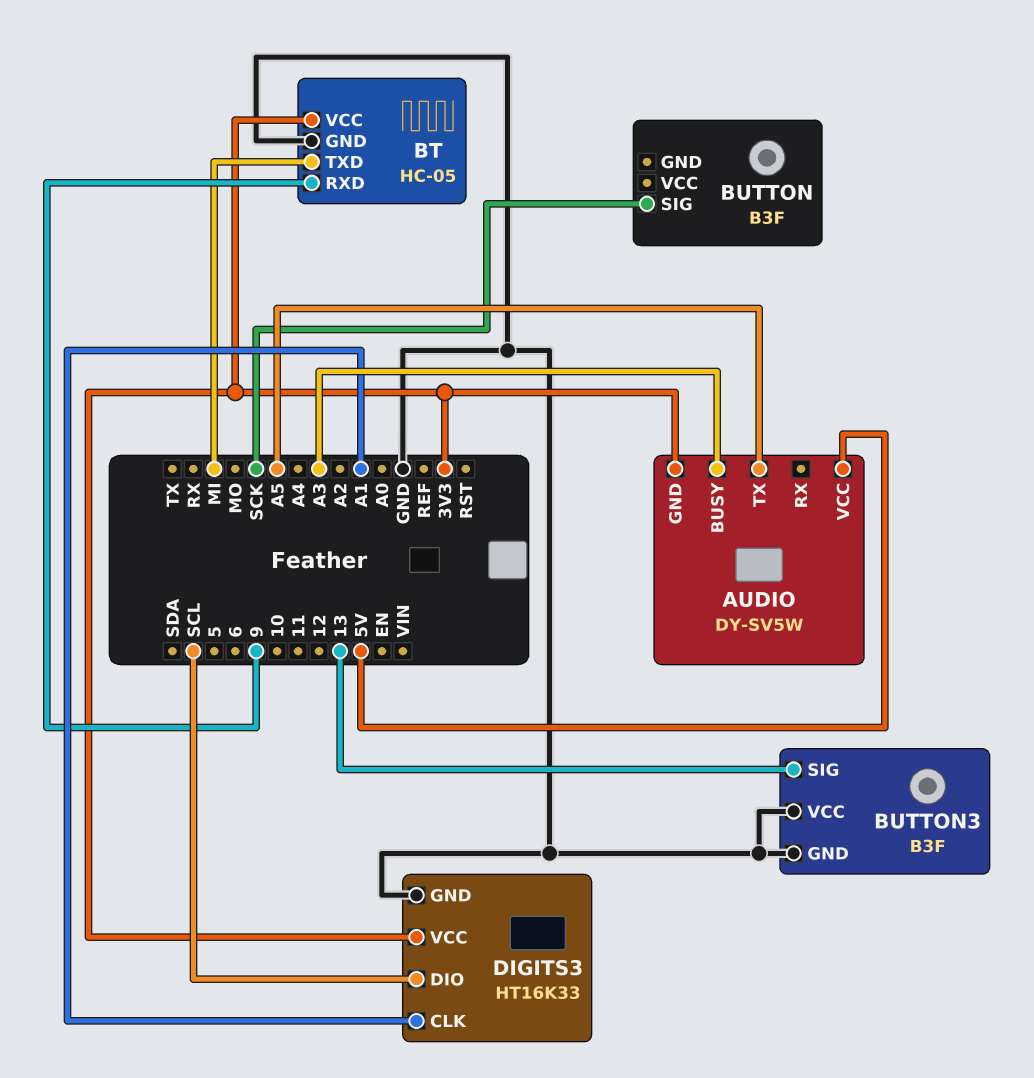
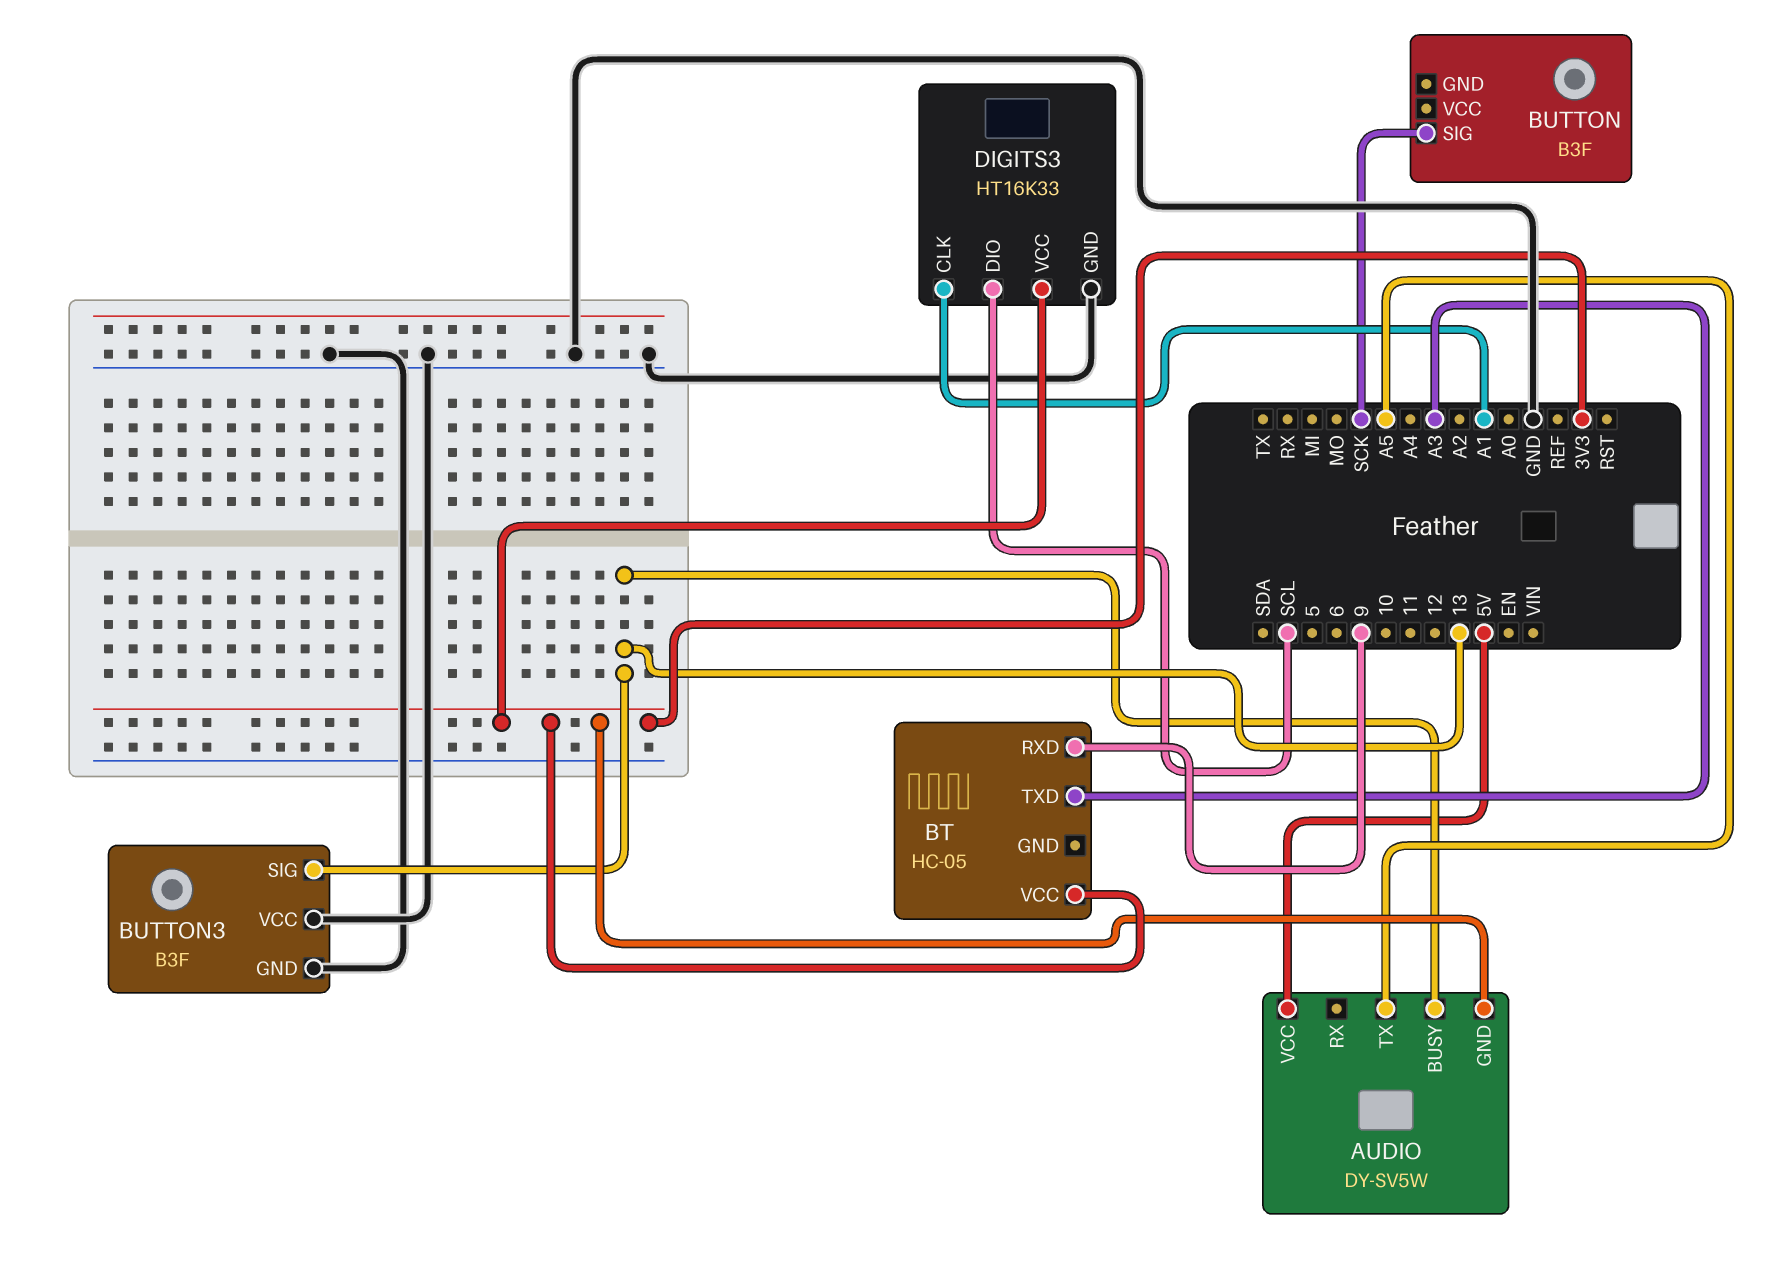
AUDIO pin BUSY: A3 -> 13
BT pin GND: GND -> none
BT pin TXD: MI -> A3

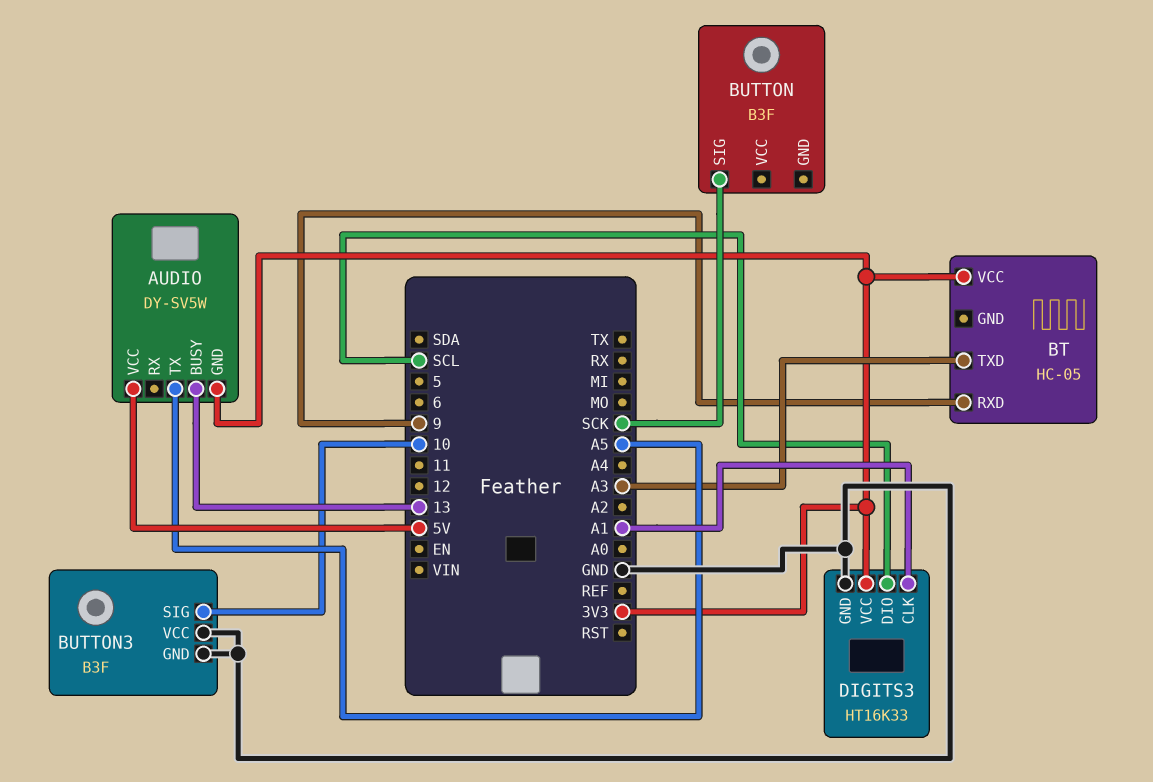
BUTTON3 pin SIG: 13 -> 10

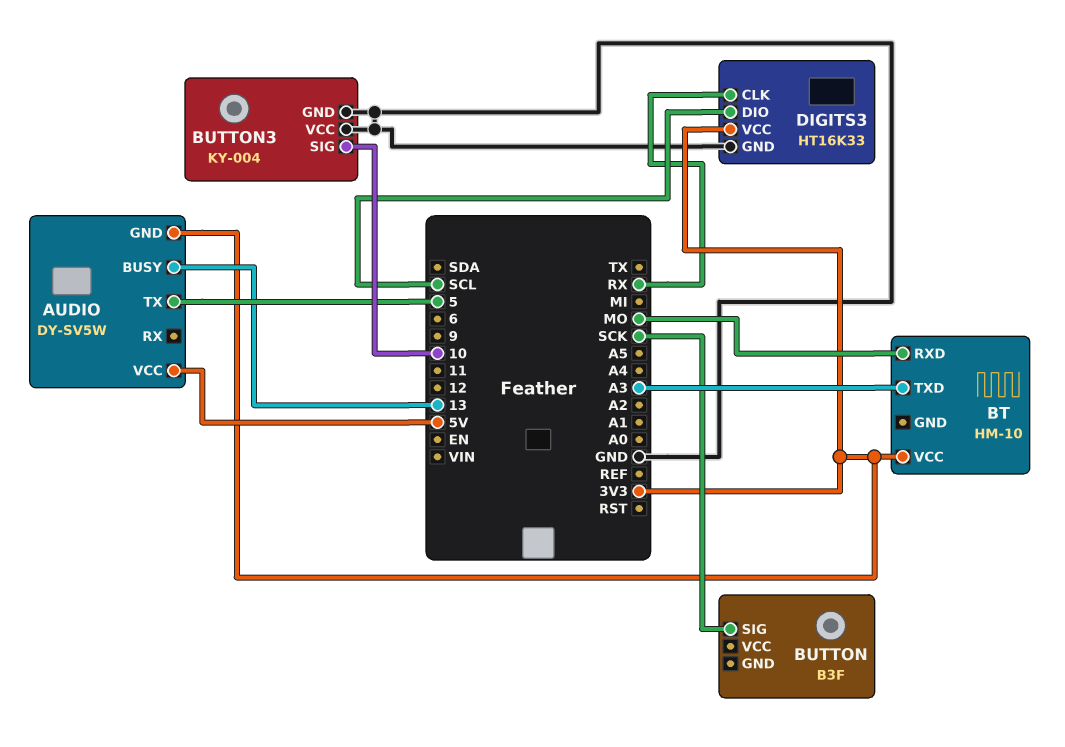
AUDIO pin TX: A5 -> 5
BT: HC-05 -> HM-10
BT pin RXD: 9 -> MO
BUTTON3: B3F -> KY-004
DIGITS3 pin CLK: A1 -> RX

